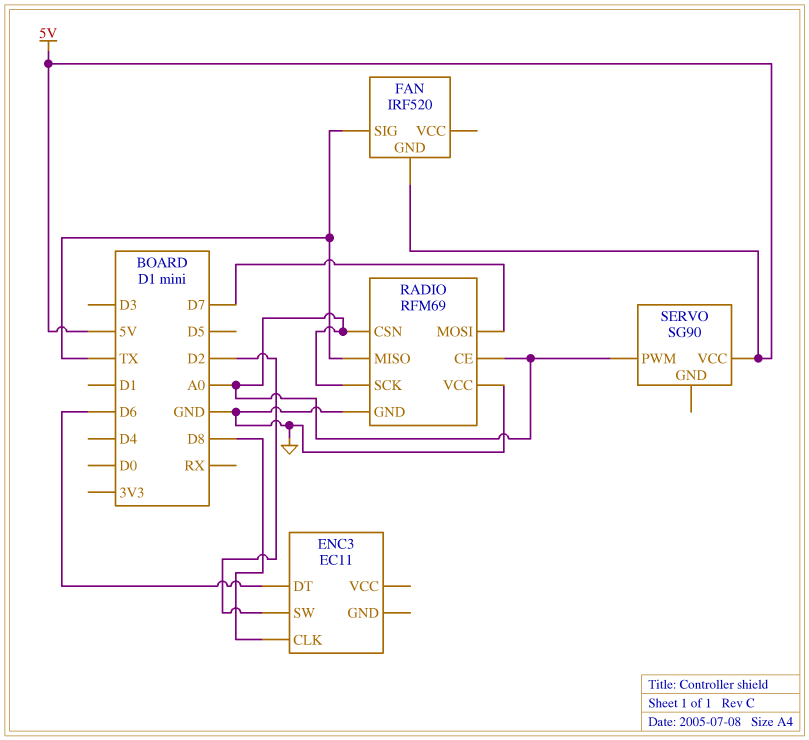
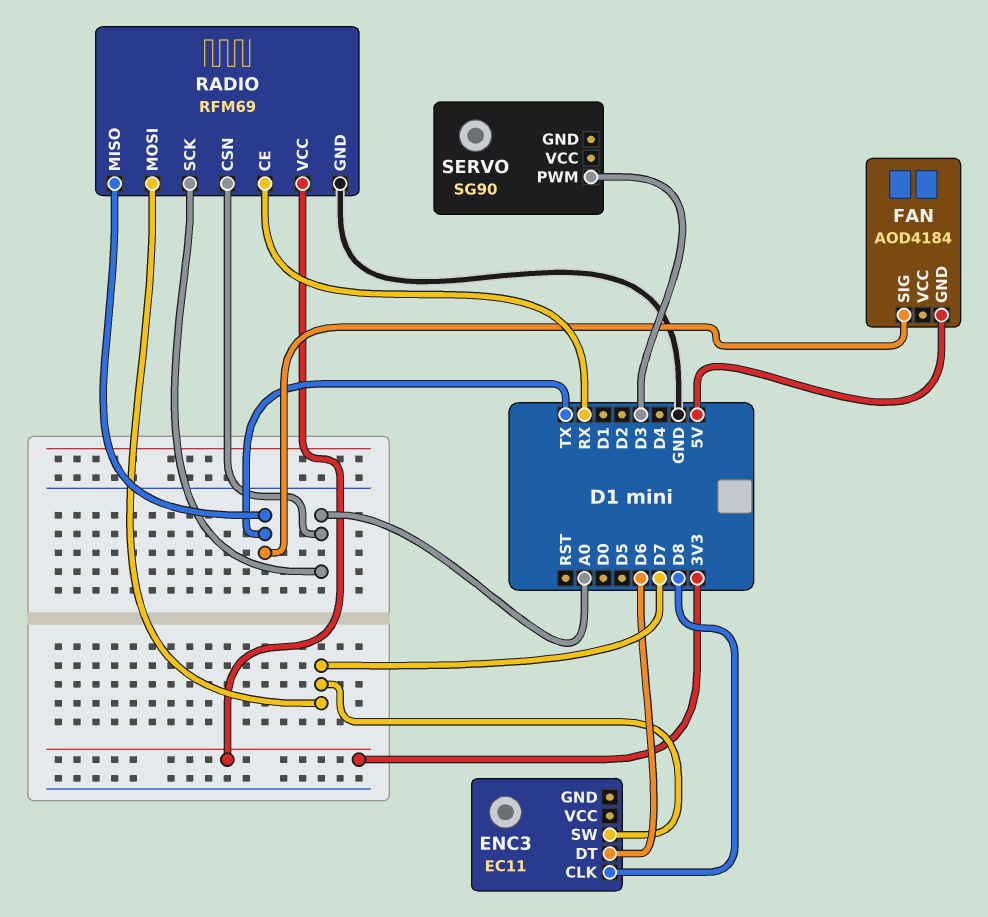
ENC3 pin SW: D2 -> D7
FAN: IRF520 -> AOD4184
RADIO pin CE: A0 -> RX
RADIO pin VCC: GND -> 3V3
SERVO pin PWM: A0 -> D3
SERVO pin VCC: 5V -> none

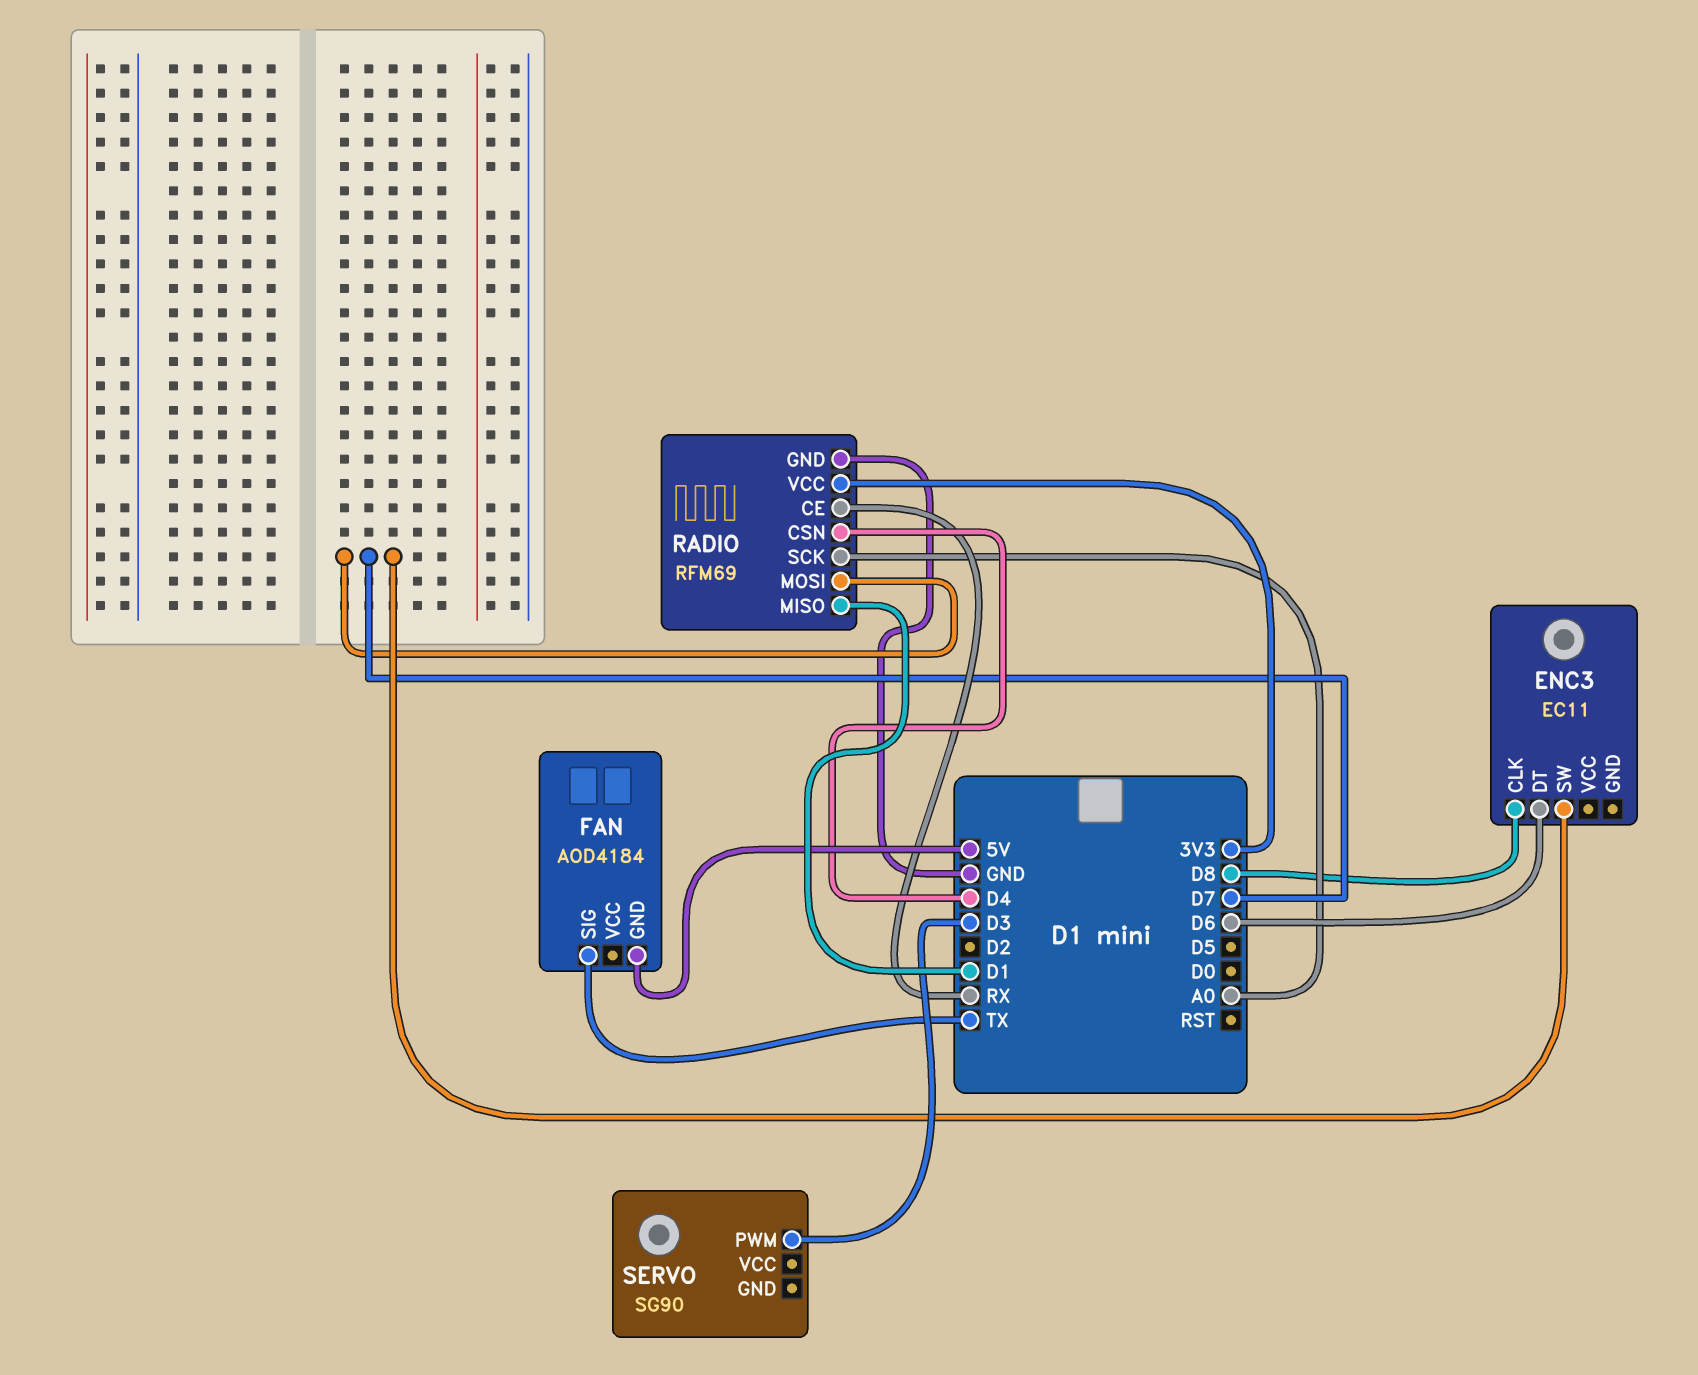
RADIO pin CSN: A0 -> D4
RADIO pin MISO: TX -> D1

